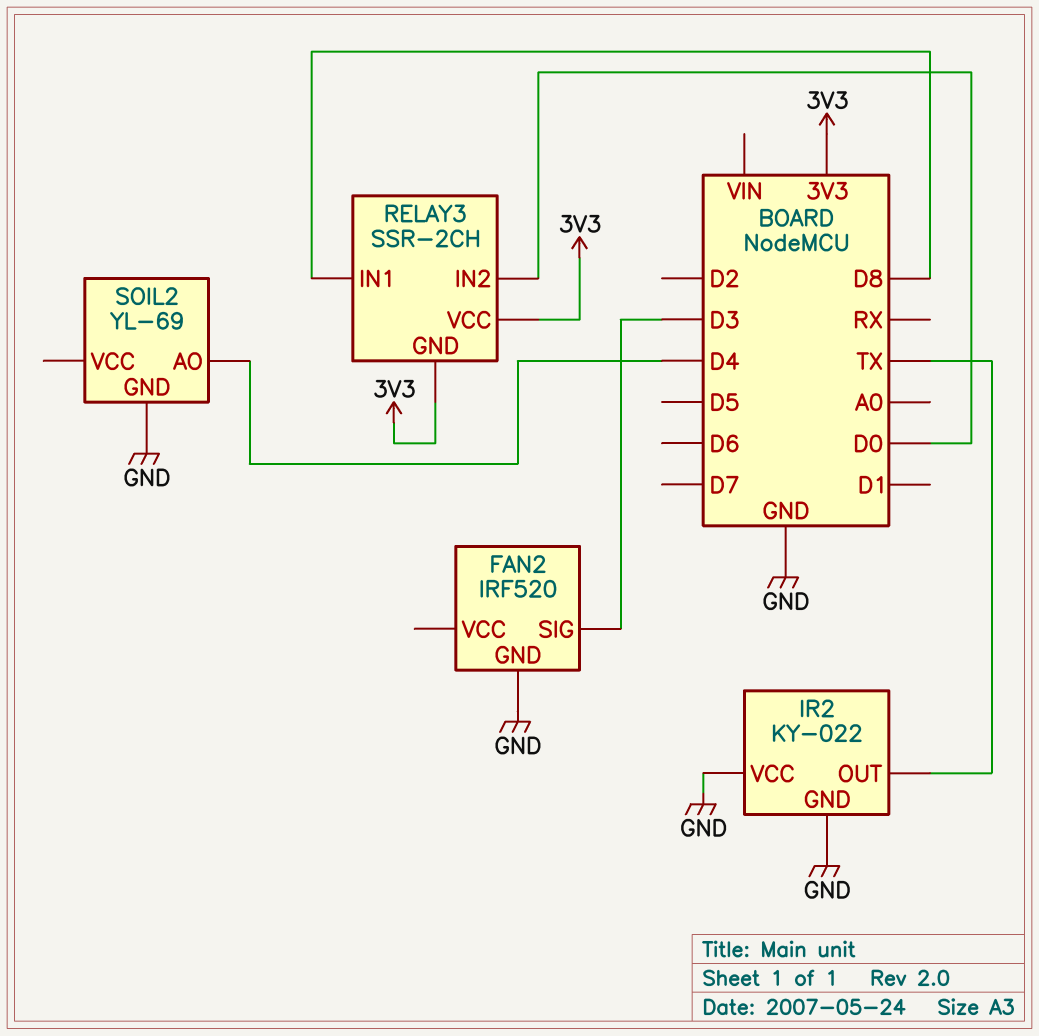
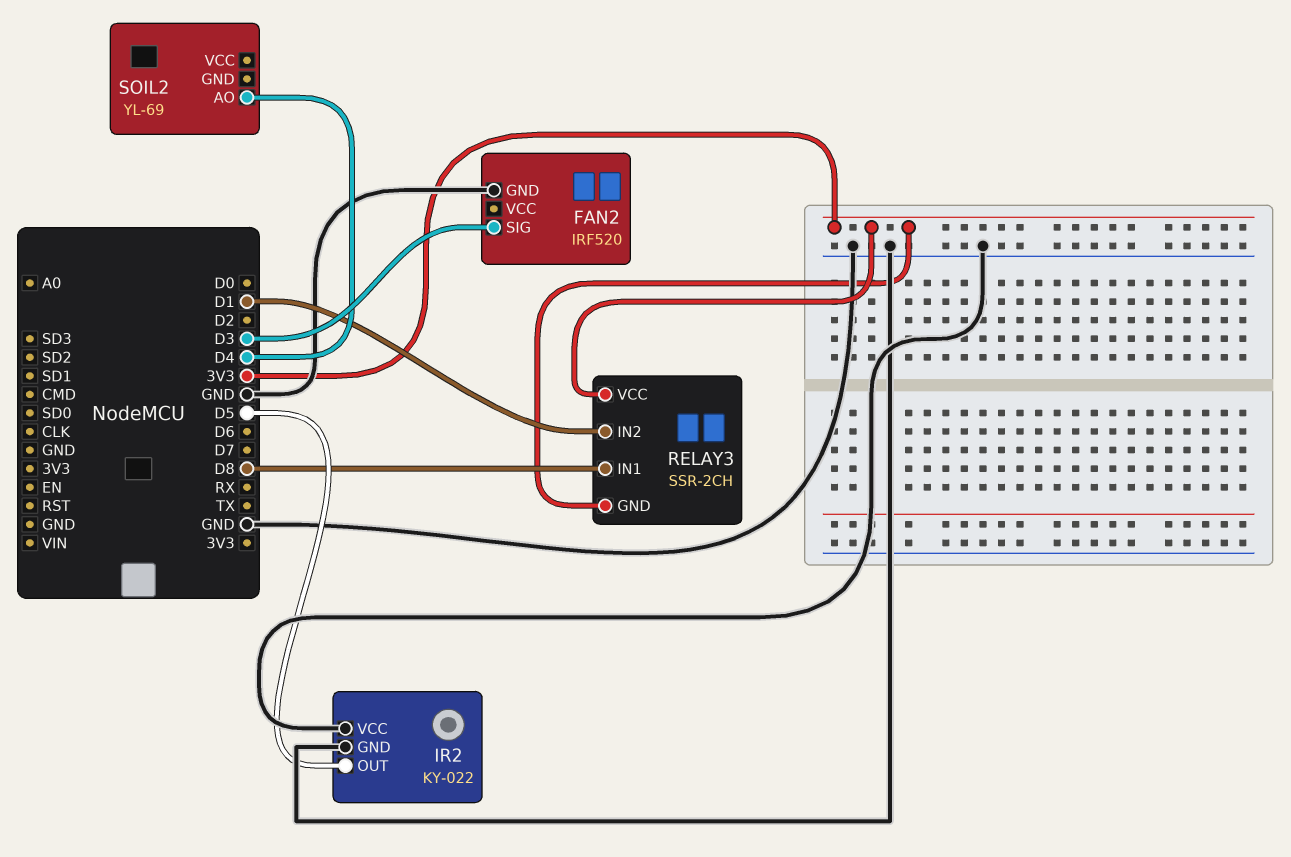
IR2 pin OUT: TX -> D5
RELAY3 pin IN2: D0 -> D1
SOIL2 pin GND: GND -> none

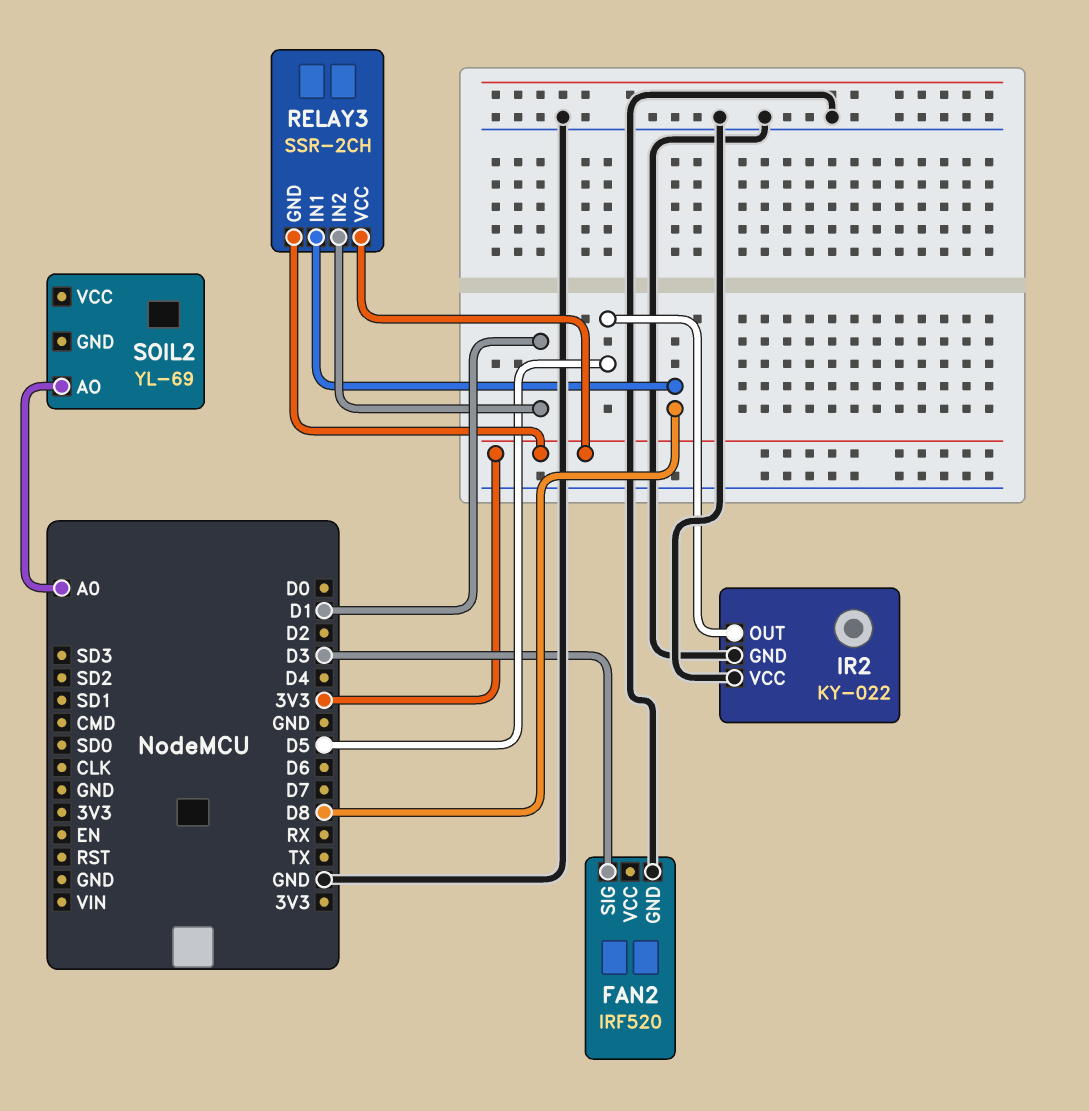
SOIL2 pin AO: D4 -> A0

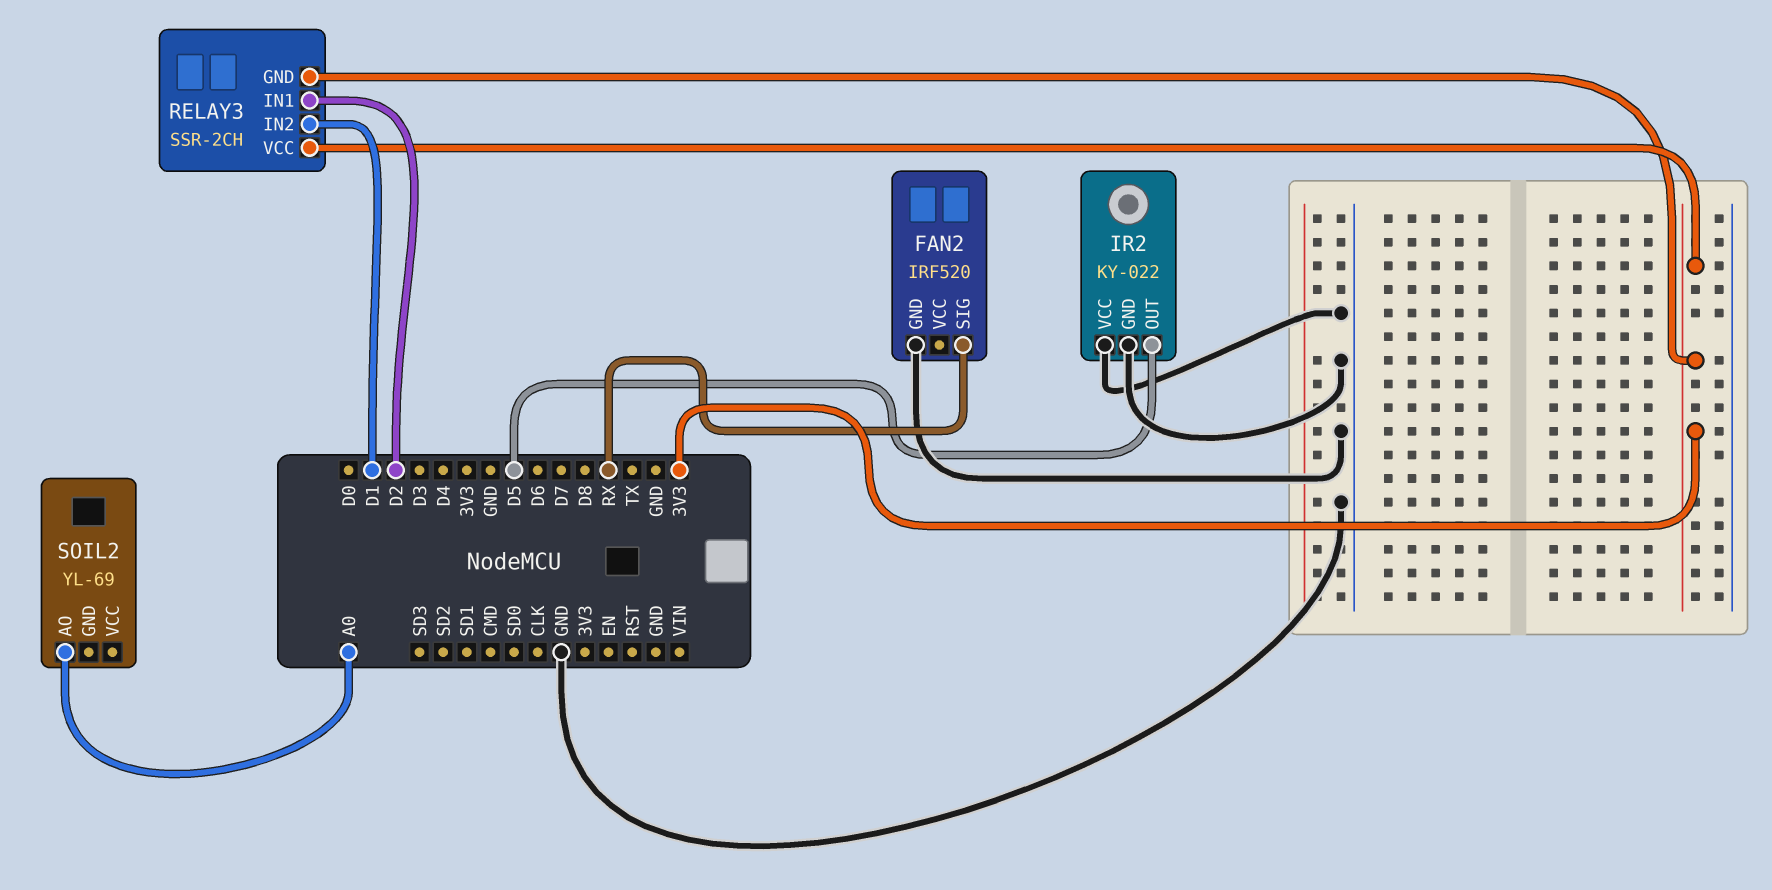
FAN2 pin SIG: D3 -> RX
RELAY3 pin IN1: D8 -> D2

